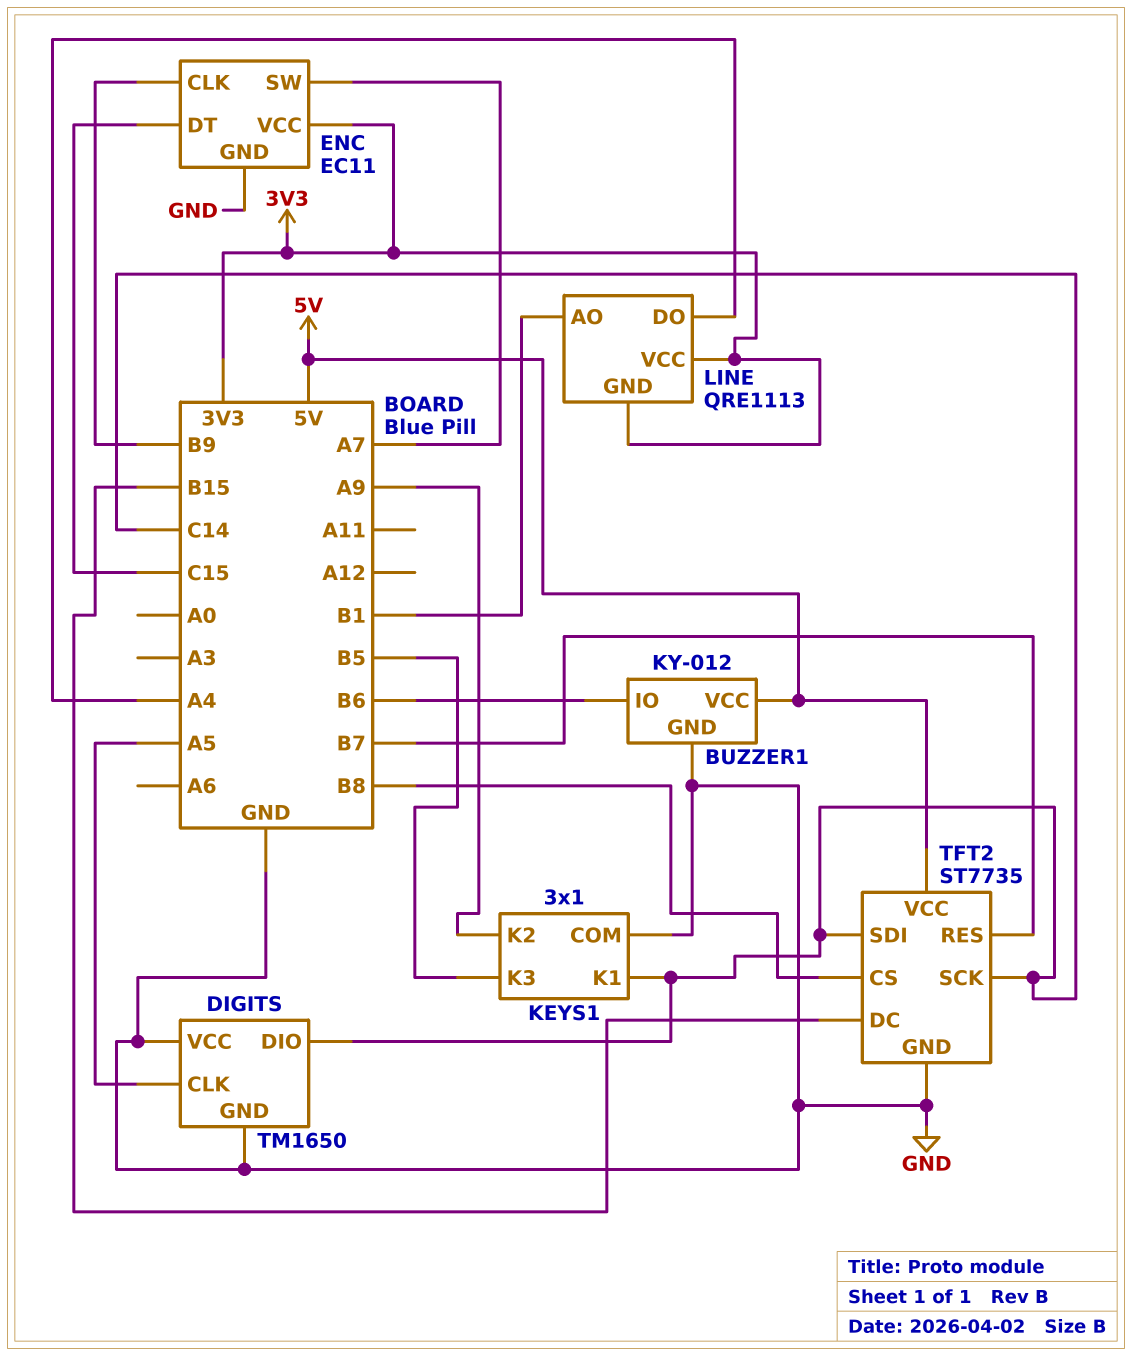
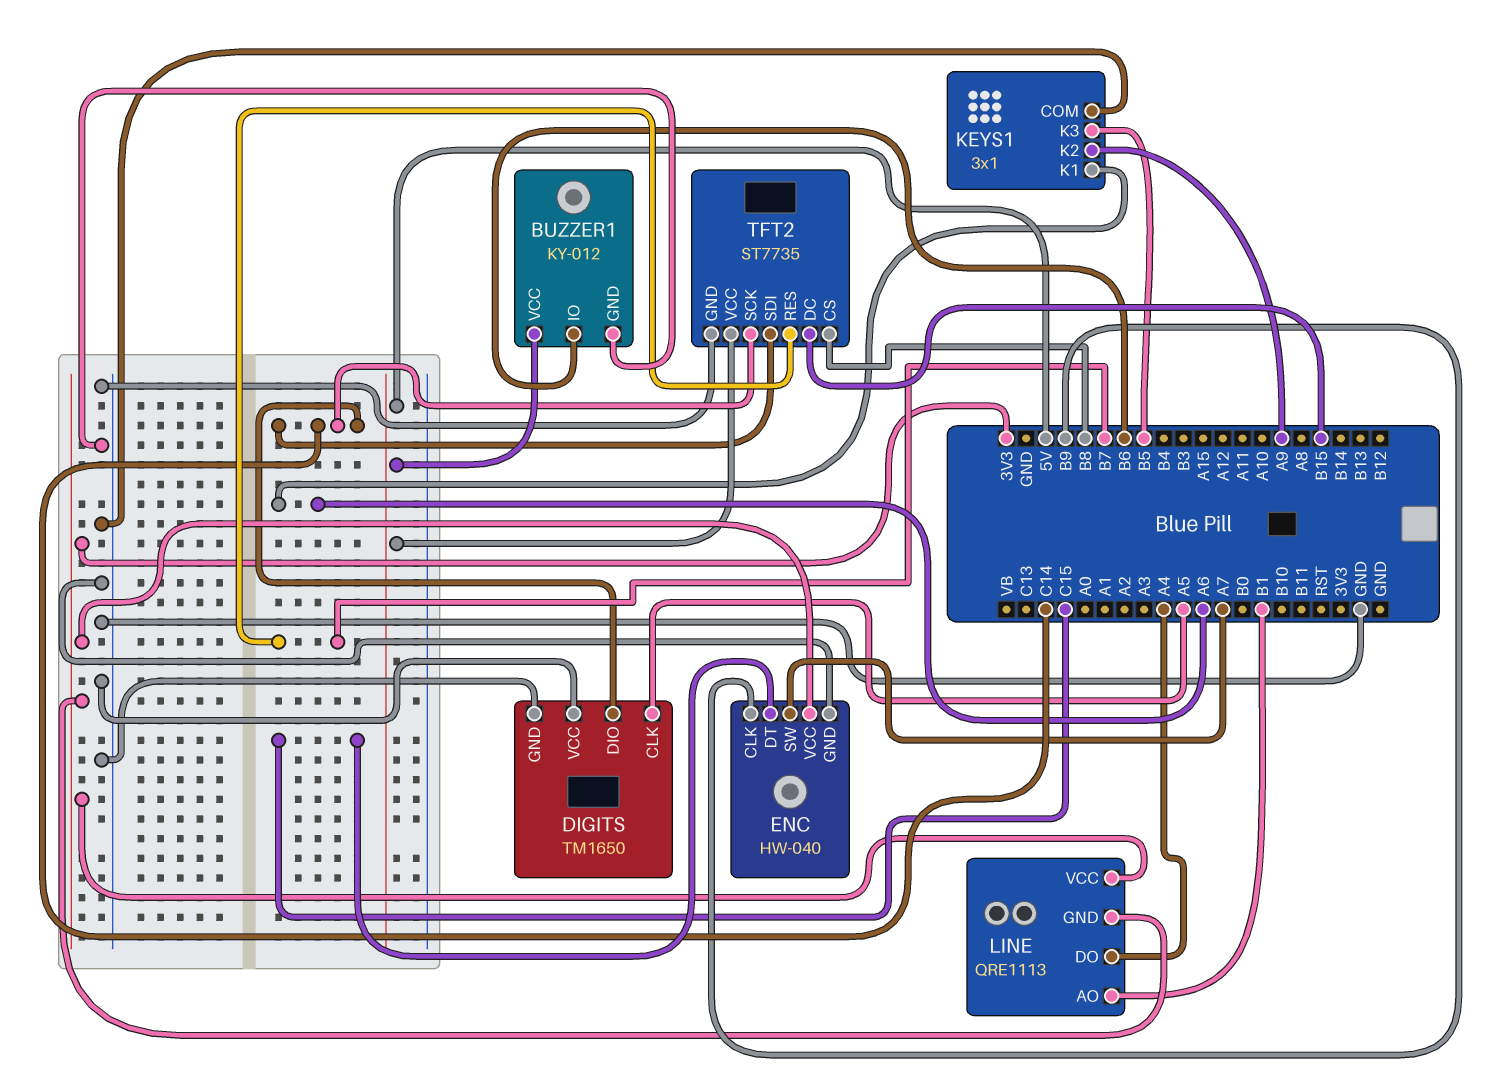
ENC: EC11 -> HW-040
KEYS1 pin K1: C14 -> A6

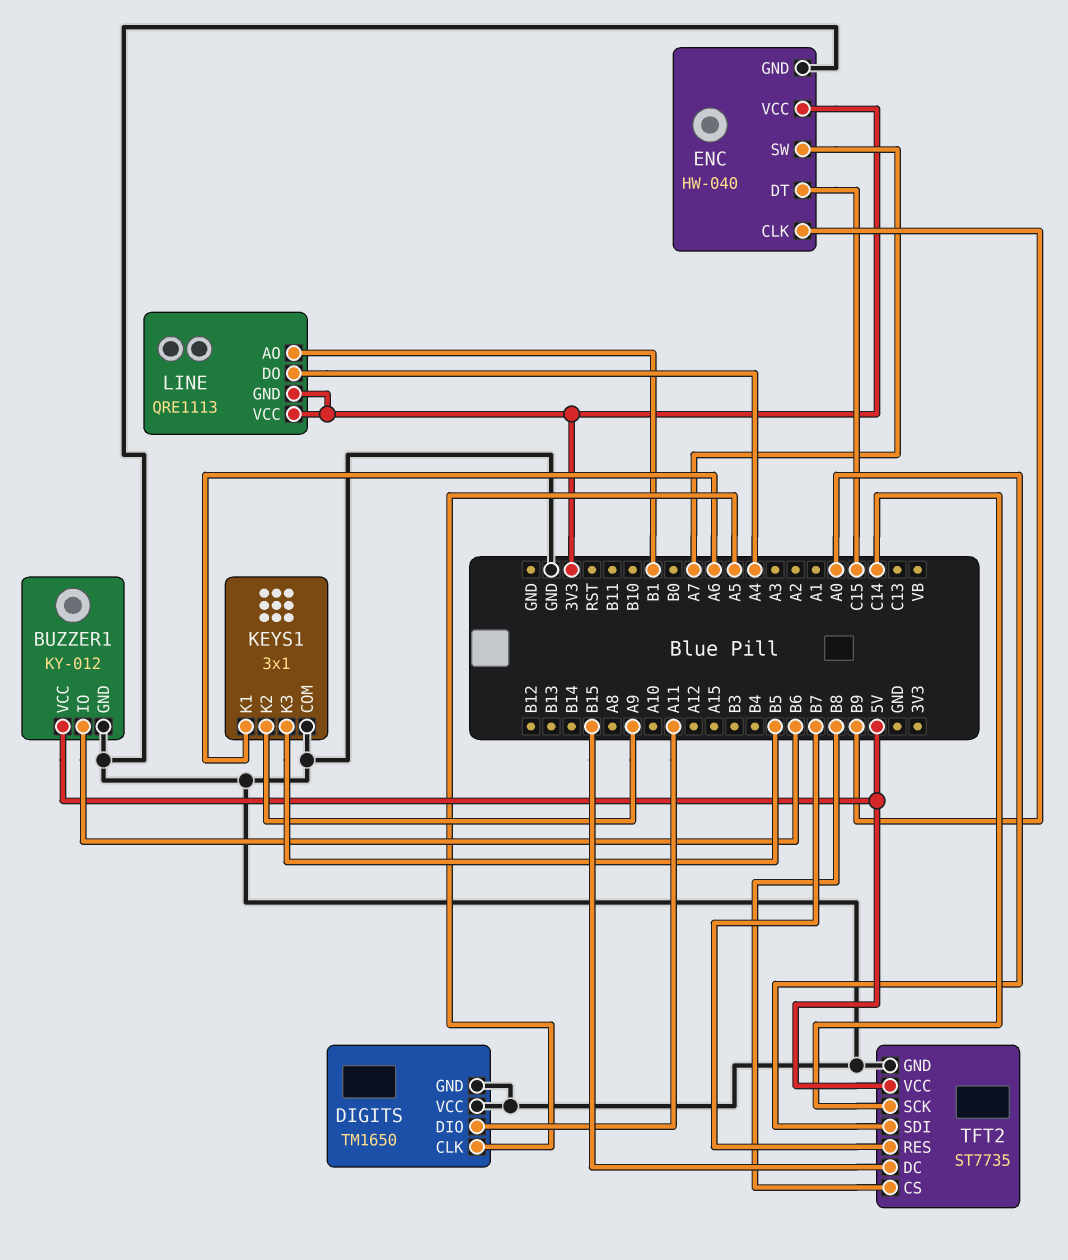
DIGITS pin DIO: C14 -> A11
TFT2 pin SDI: C14 -> A0

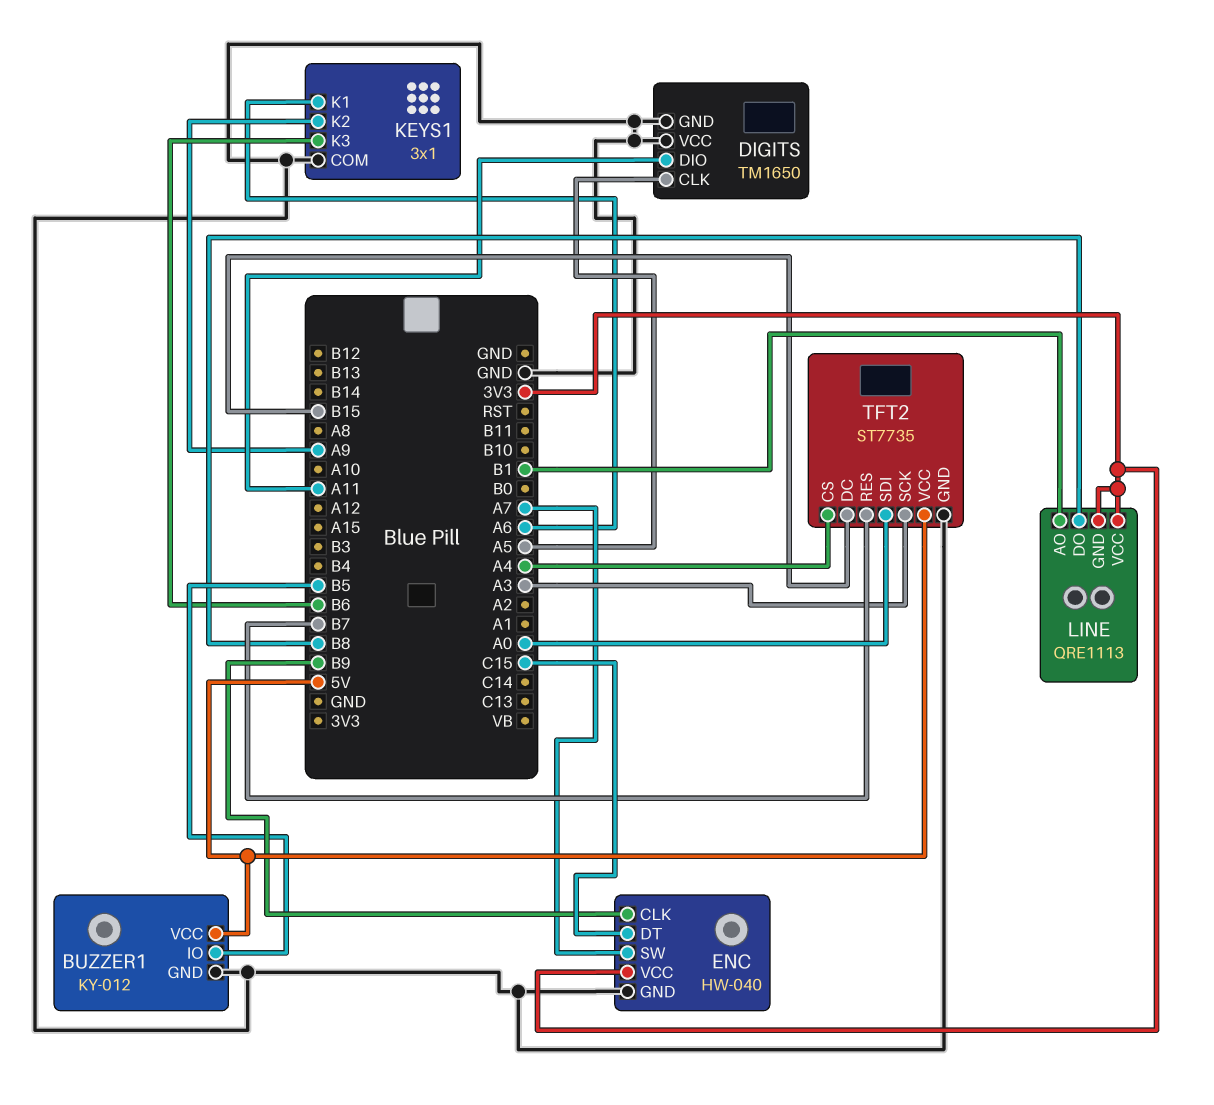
BUZZER1 pin IO: B6 -> B5
KEYS1 pin K3: B5 -> B6
LINE pin DO: A4 -> B8
TFT2 pin CS: B8 -> A4
TFT2 pin SCK: C14 -> A3

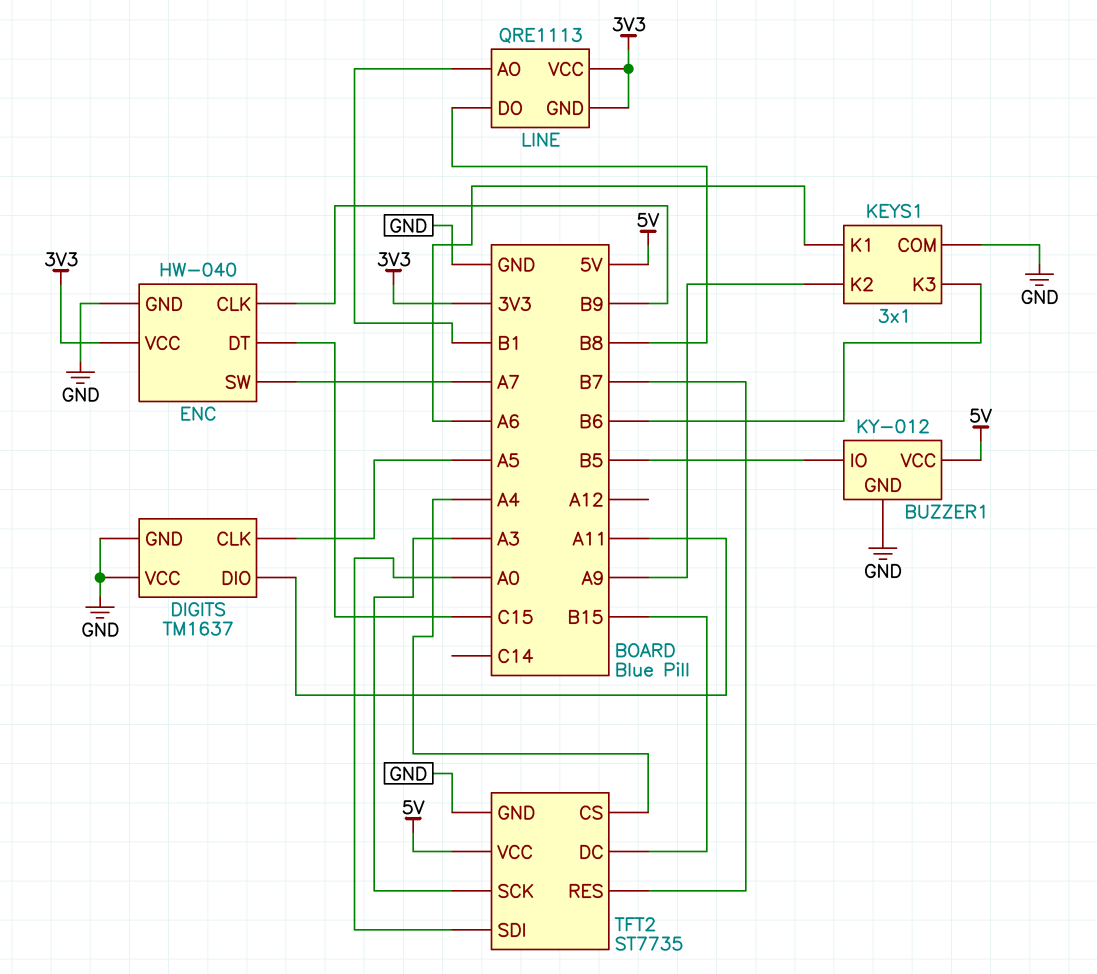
DIGITS: TM1650 -> TM1637

